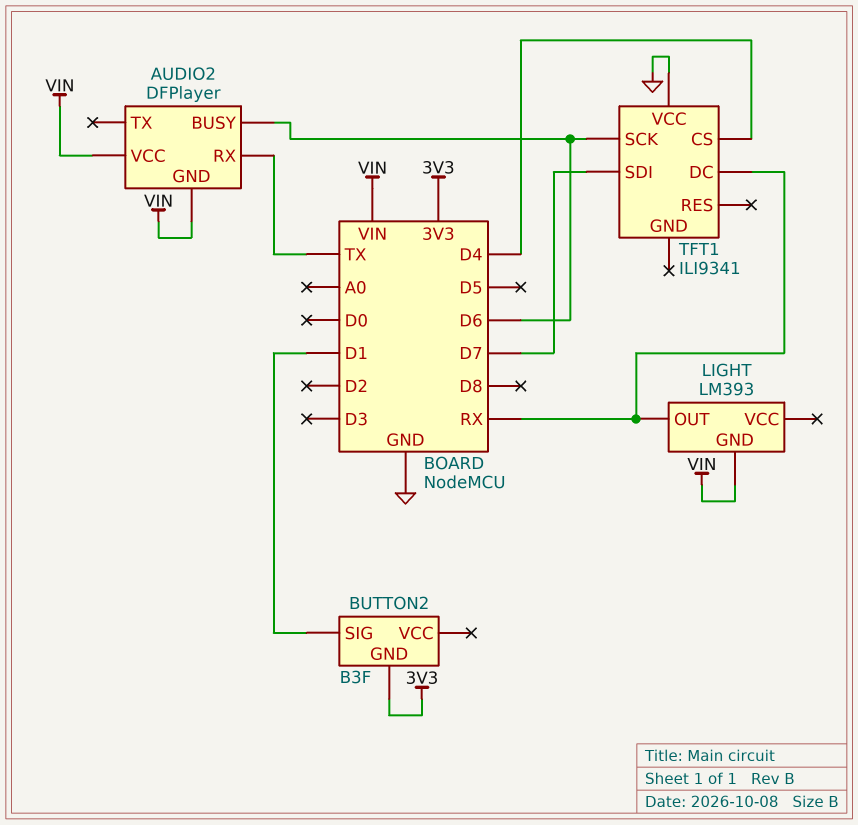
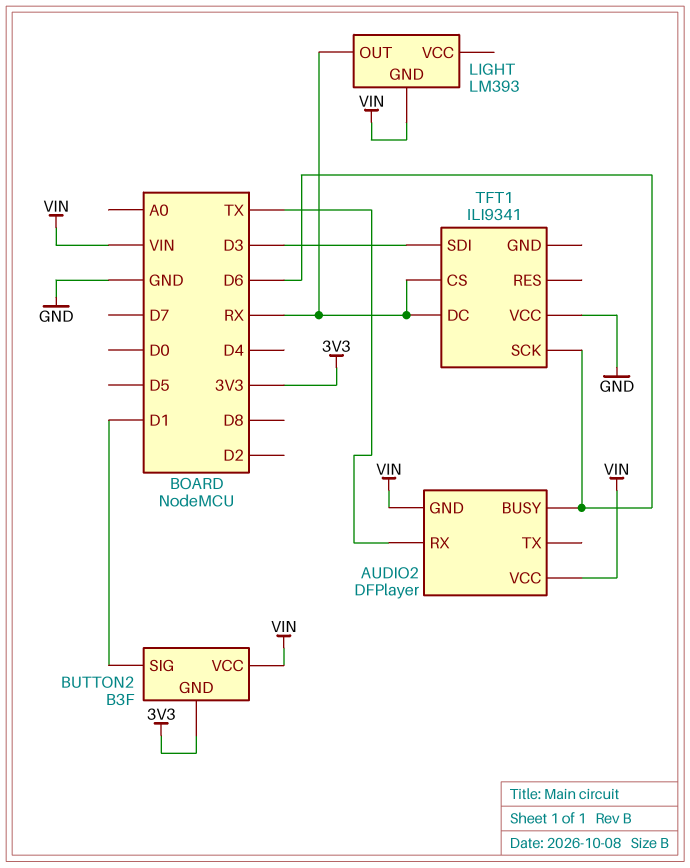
BUTTON2 pin VCC: none -> VIN
TFT1 pin CS: D4 -> RX
TFT1 pin SDI: D7 -> D3

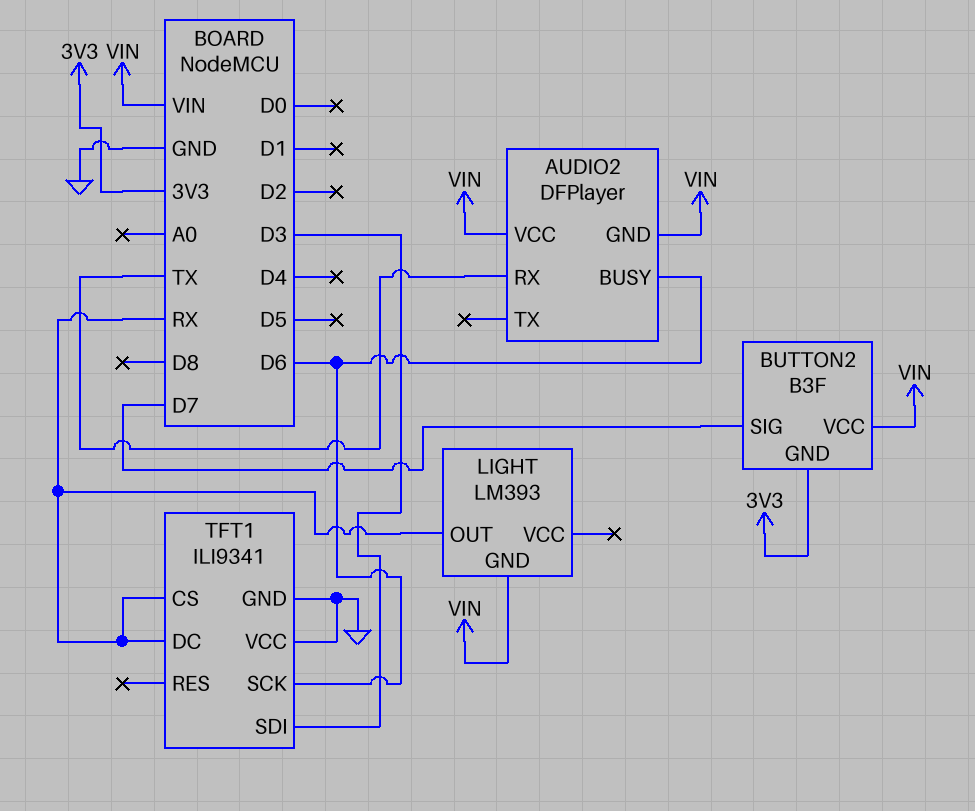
BUTTON2 pin SIG: D1 -> D7
TFT1 pin GND: none -> GND

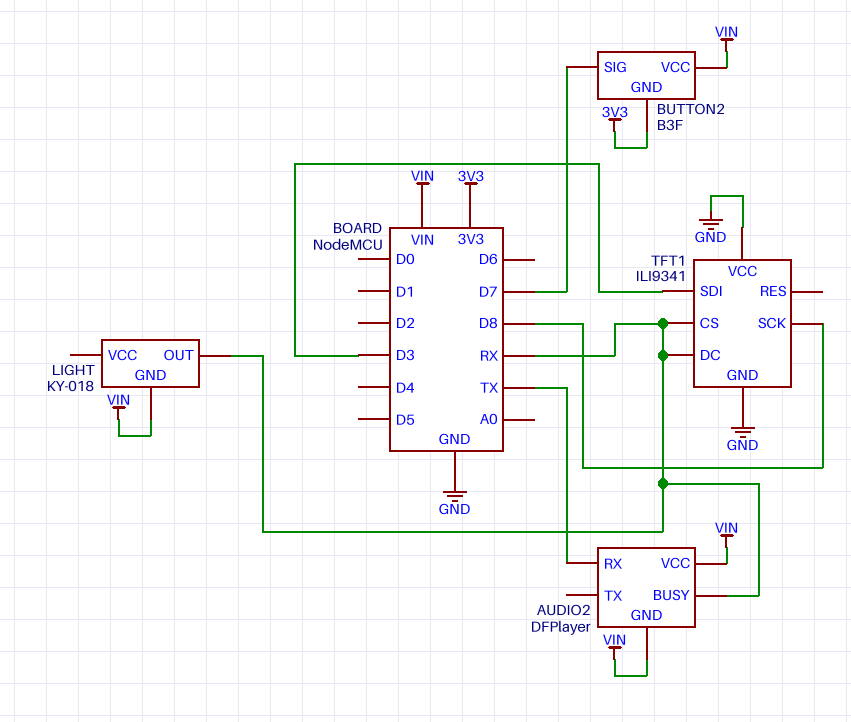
AUDIO2 pin BUSY: D6 -> RX
LIGHT: LM393 -> KY-018
TFT1 pin SCK: D6 -> D8

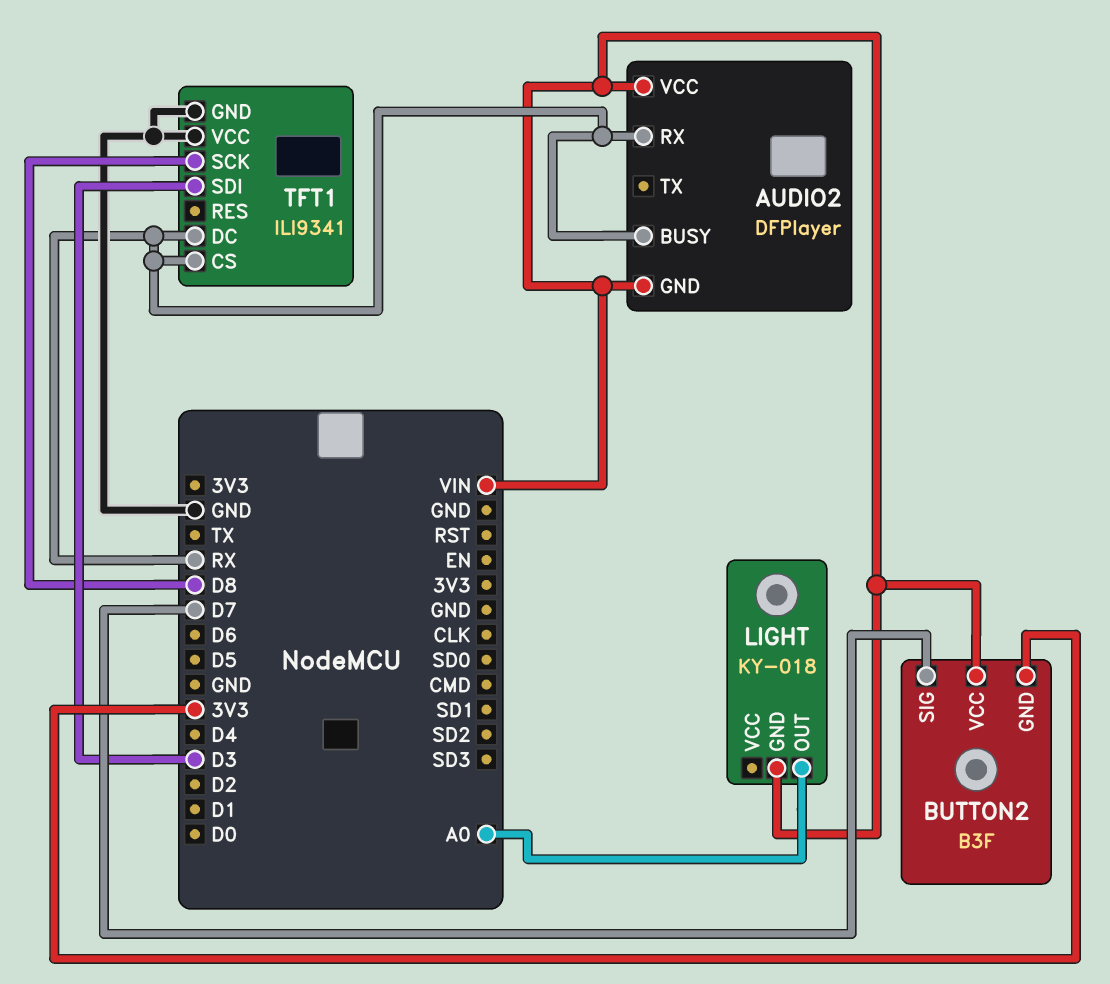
AUDIO2 pin RX: TX -> RX
LIGHT pin OUT: RX -> A0

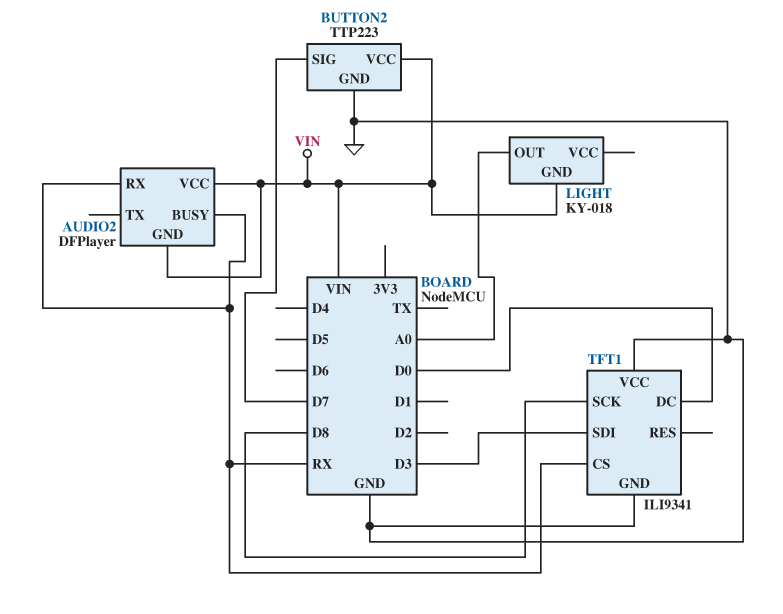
BUTTON2: B3F -> TTP223
BUTTON2 pin GND: 3V3 -> GND
TFT1 pin DC: RX -> D0

